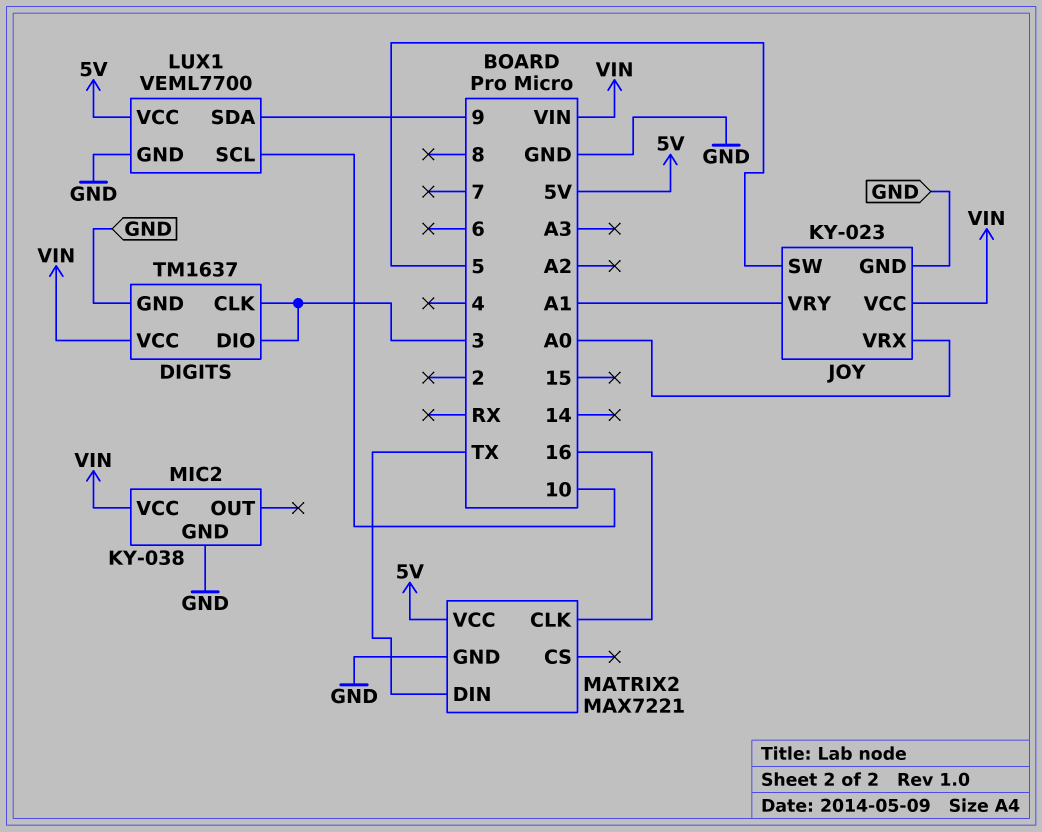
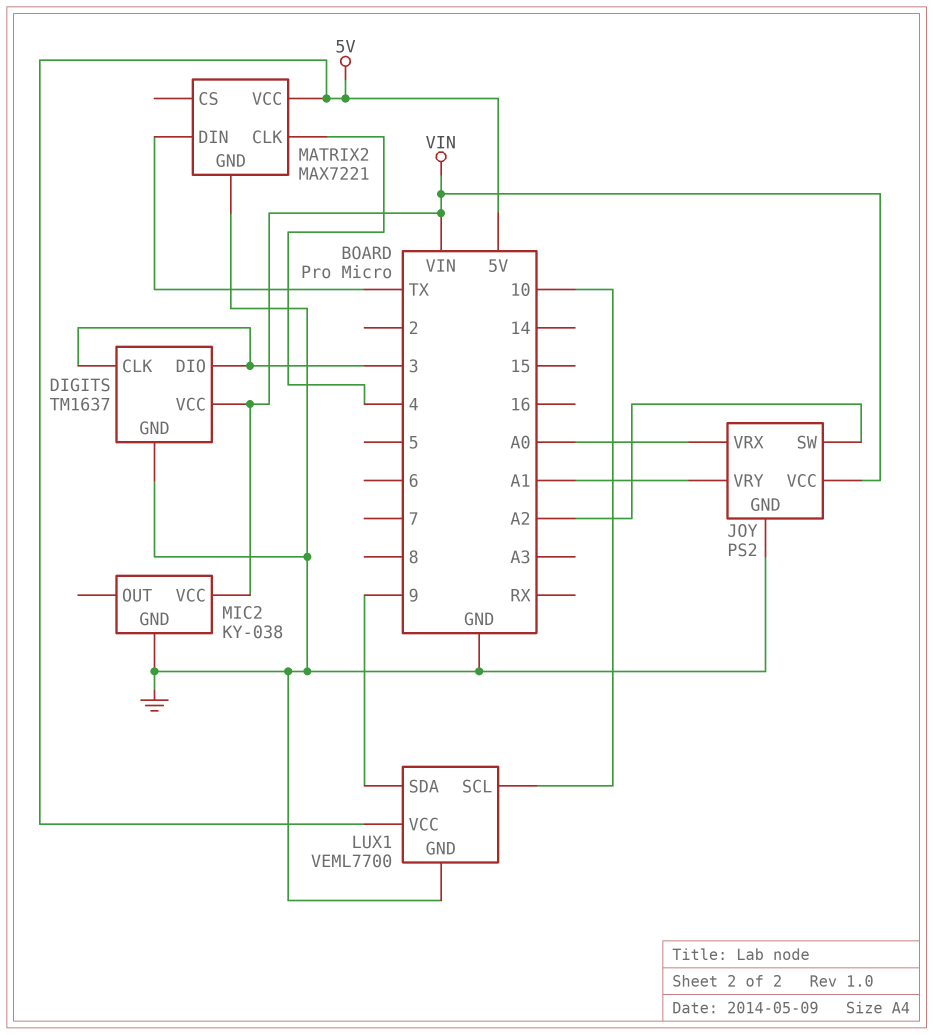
JOY: KY-023 -> PS2
JOY pin SW: 5 -> A2
MATRIX2 pin CLK: 16 -> 4

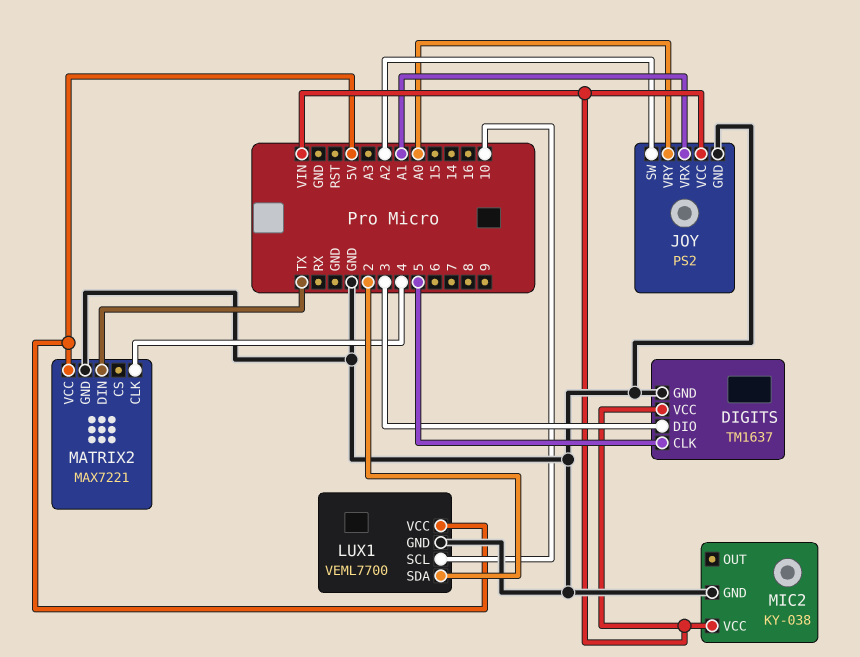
DIGITS pin CLK: 3 -> 5
JOY pin VRX: A0 -> A1
JOY pin VRY: A1 -> A0
LUX1 pin SDA: 9 -> 2

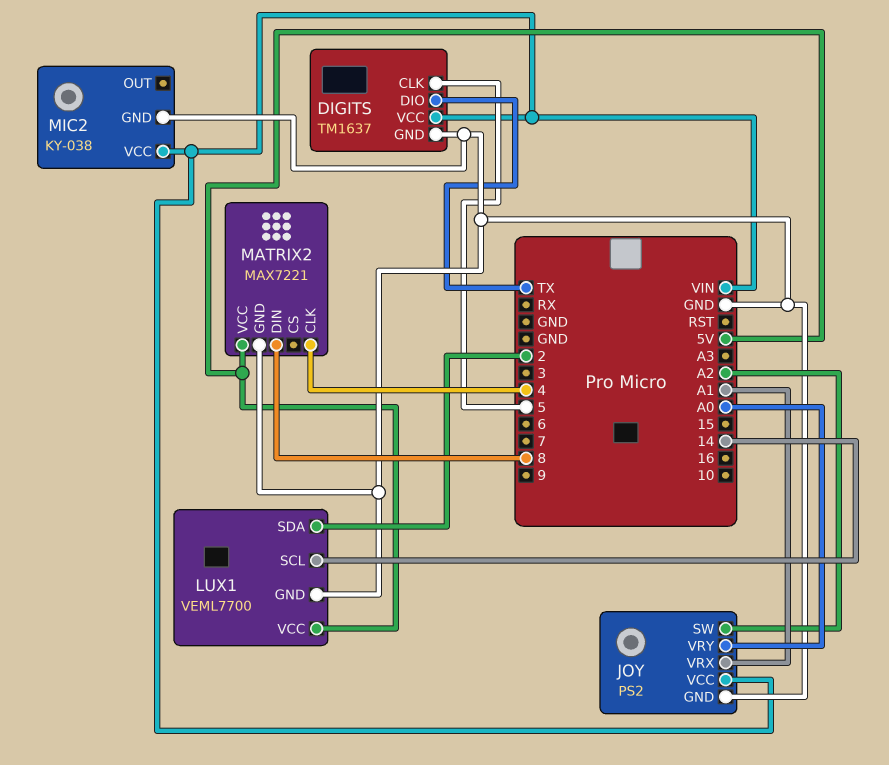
DIGITS pin DIO: 3 -> TX
LUX1 pin SCL: 10 -> 14
MATRIX2 pin DIN: TX -> 8

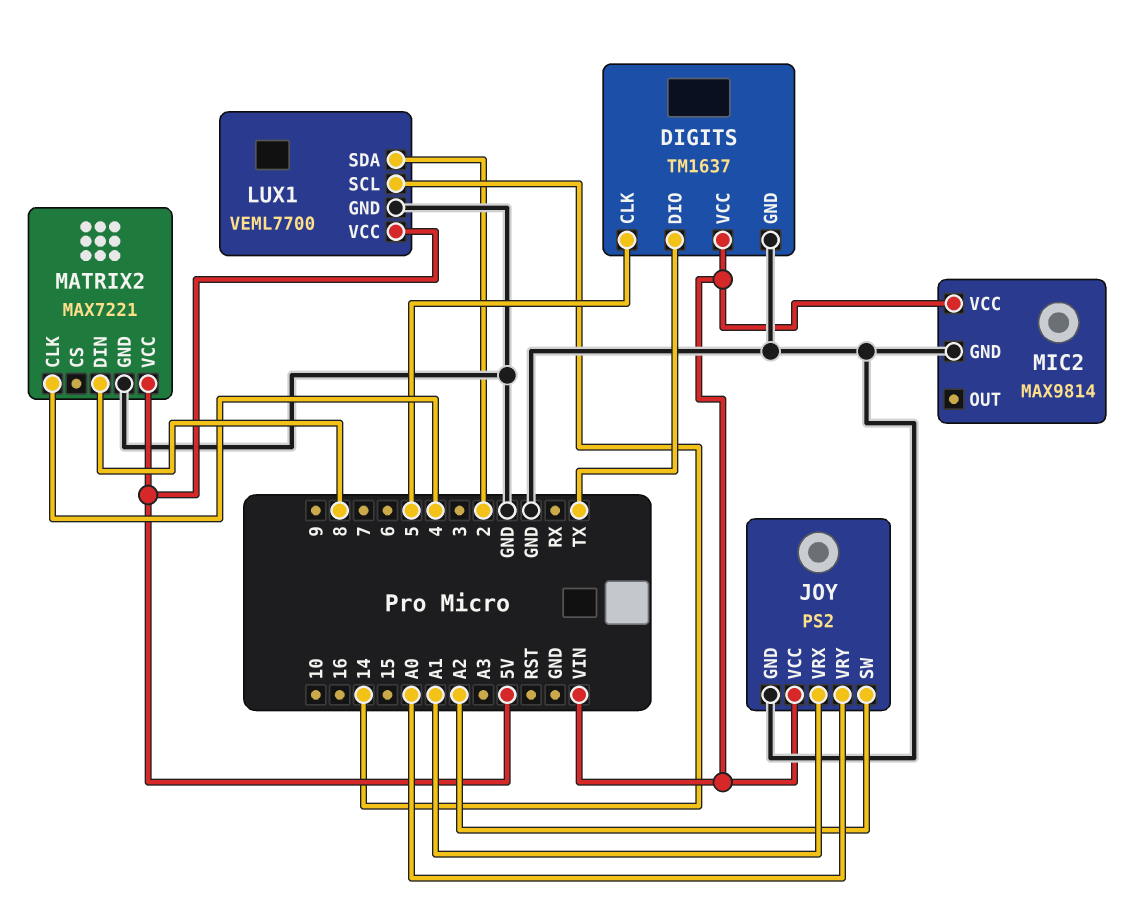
MIC2: KY-038 -> MAX9814

